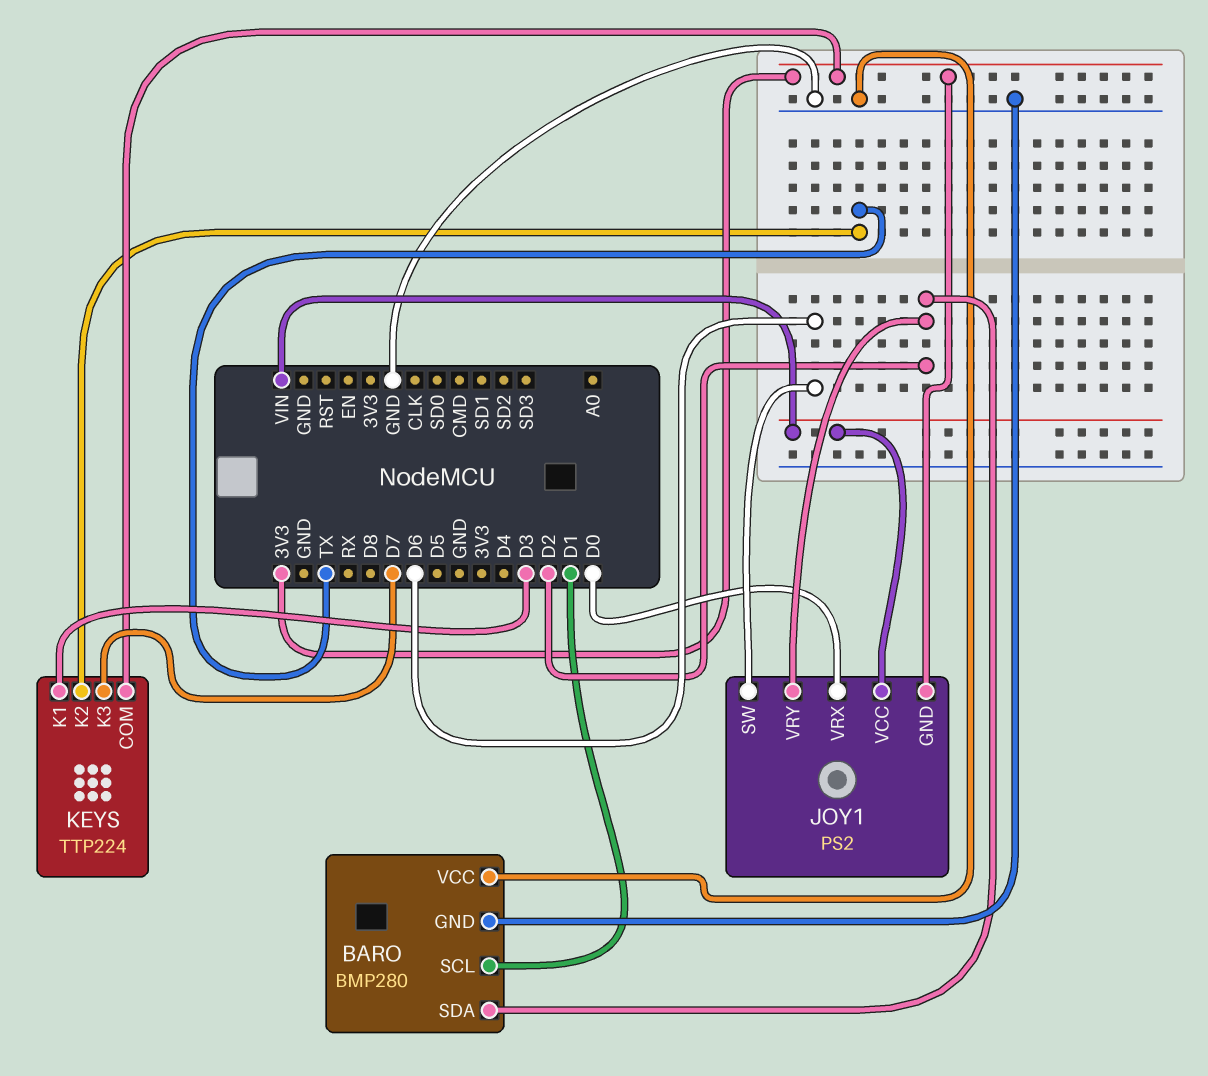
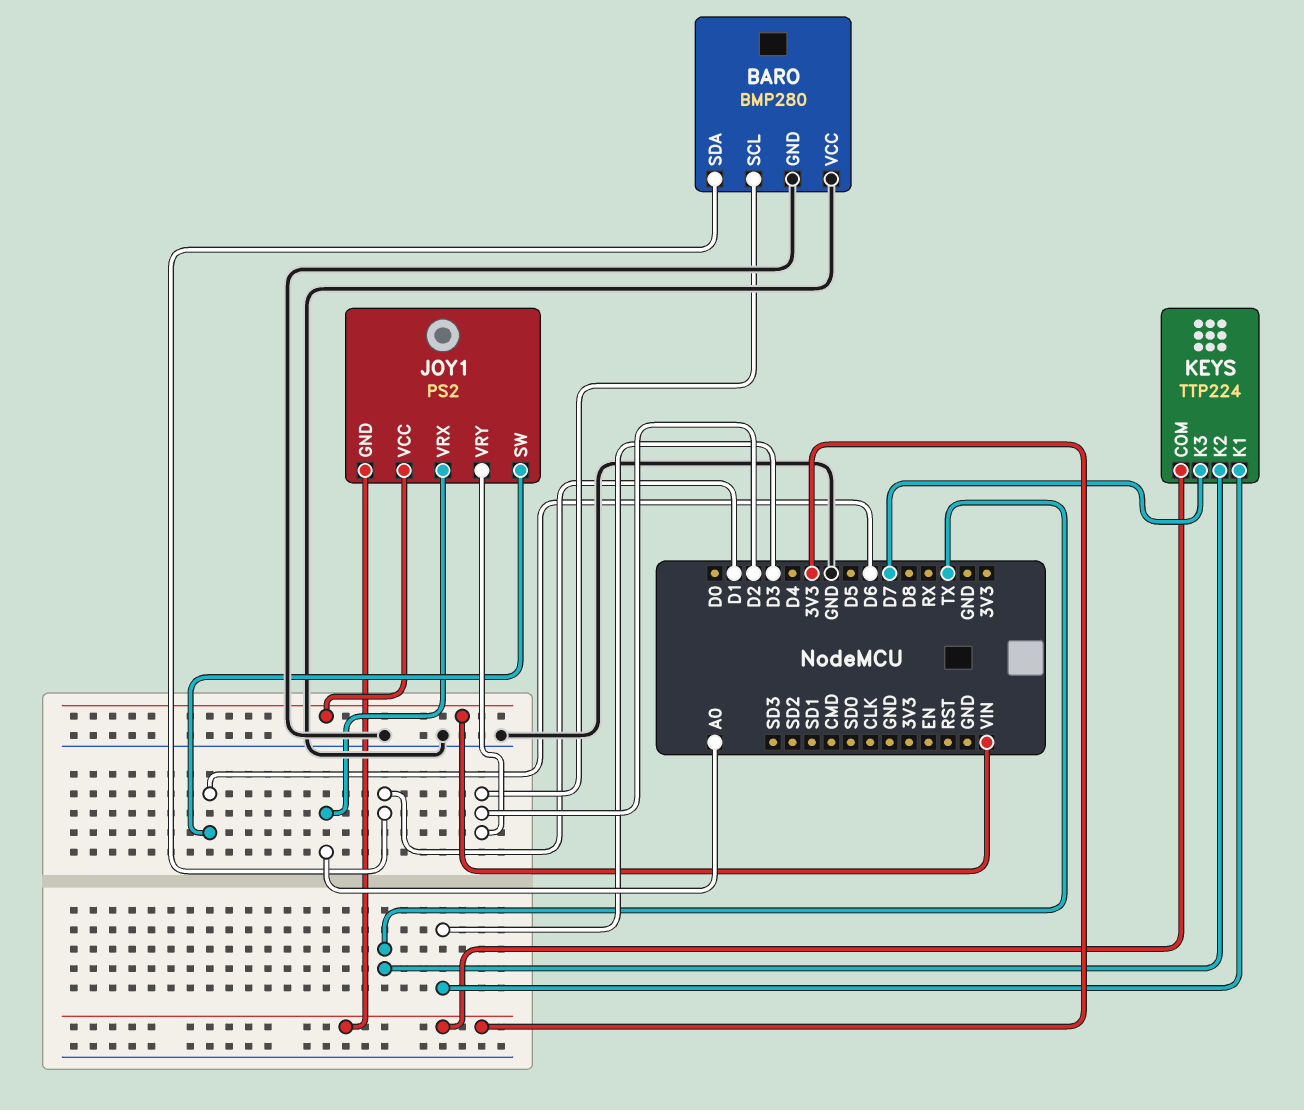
BARO pin SCL: D1 -> D2
BARO pin SDA: D2 -> D1
JOY1 pin VRX: D0 -> A0

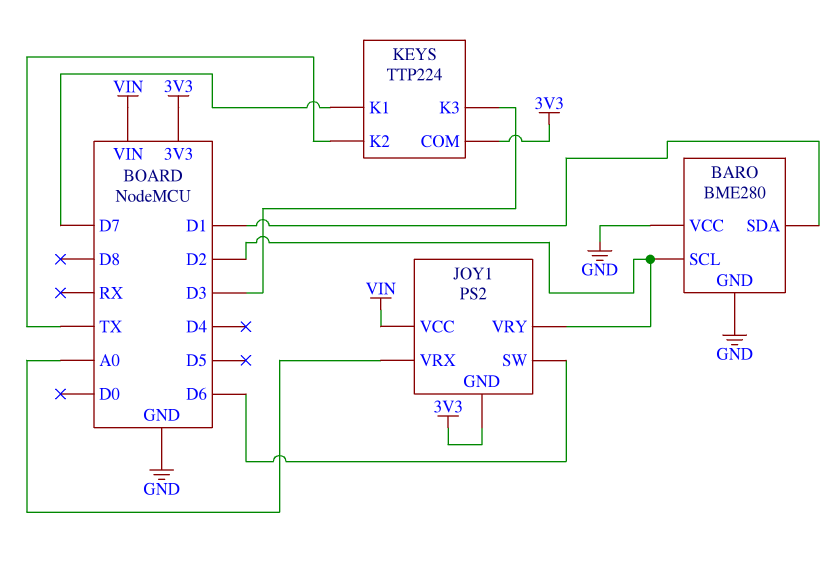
BARO: BMP280 -> BME280
KEYS pin K1: D3 -> D7
KEYS pin K3: D7 -> D3

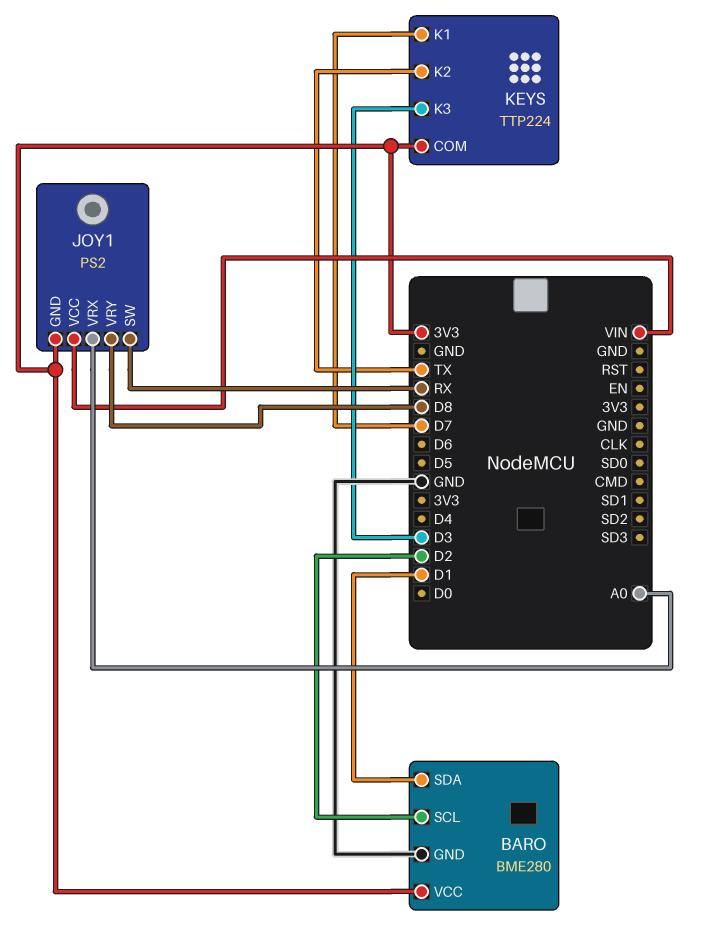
BARO pin VCC: GND -> 3V3
JOY1 pin SW: D6 -> RX
JOY1 pin VRY: D2 -> D8

